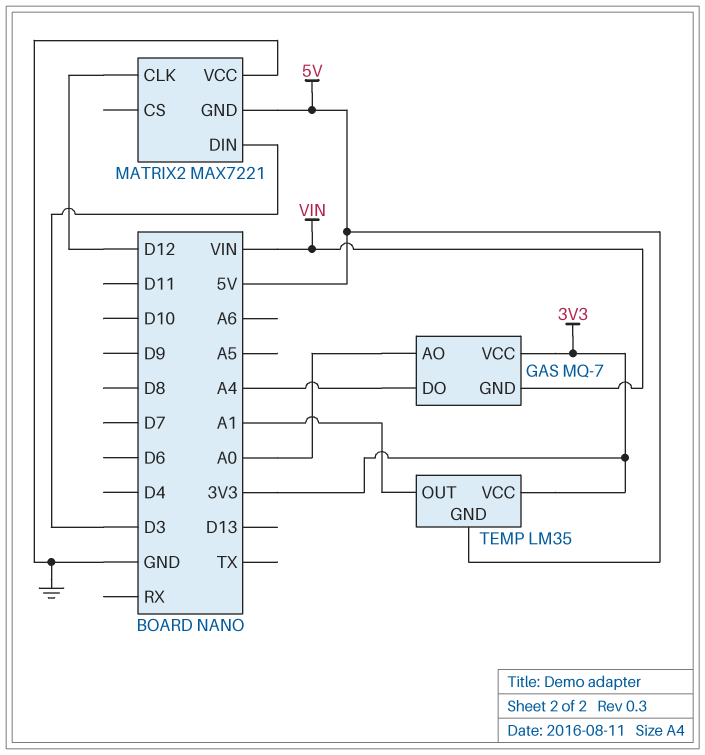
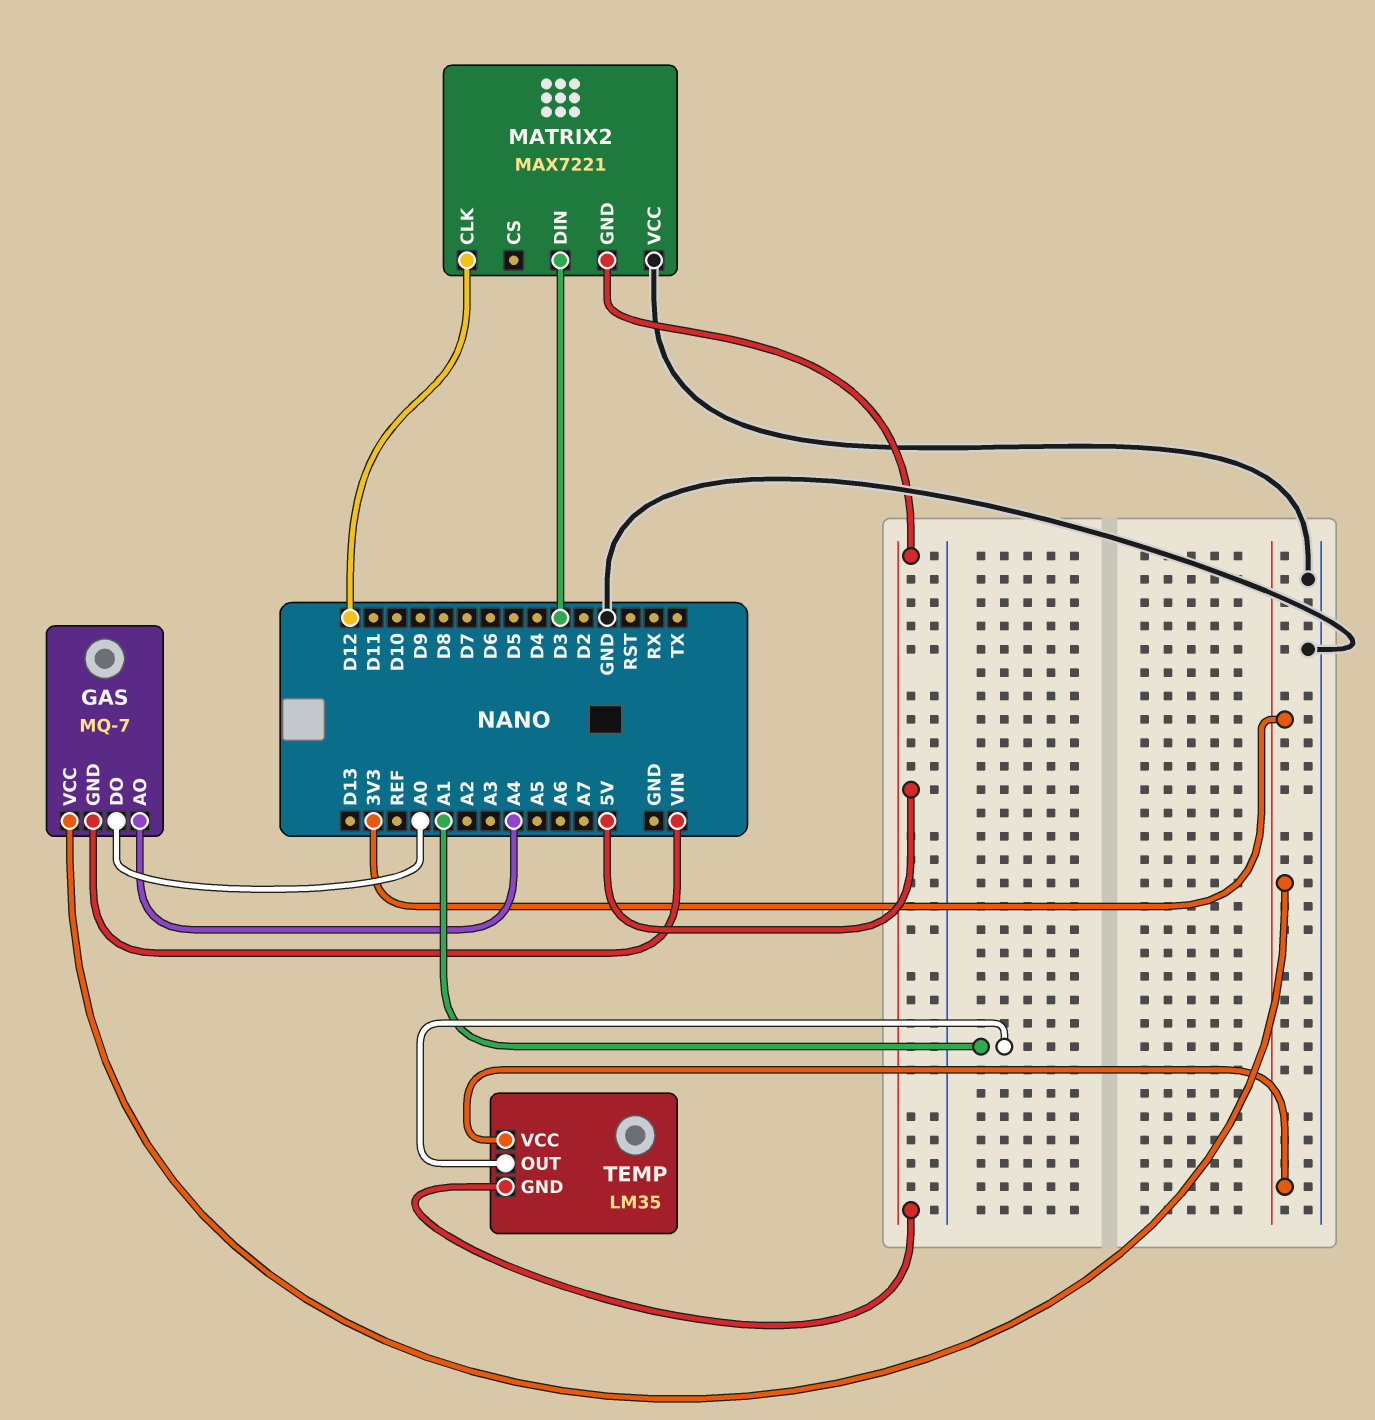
GAS pin AO: A0 -> A4
GAS pin DO: A4 -> A0

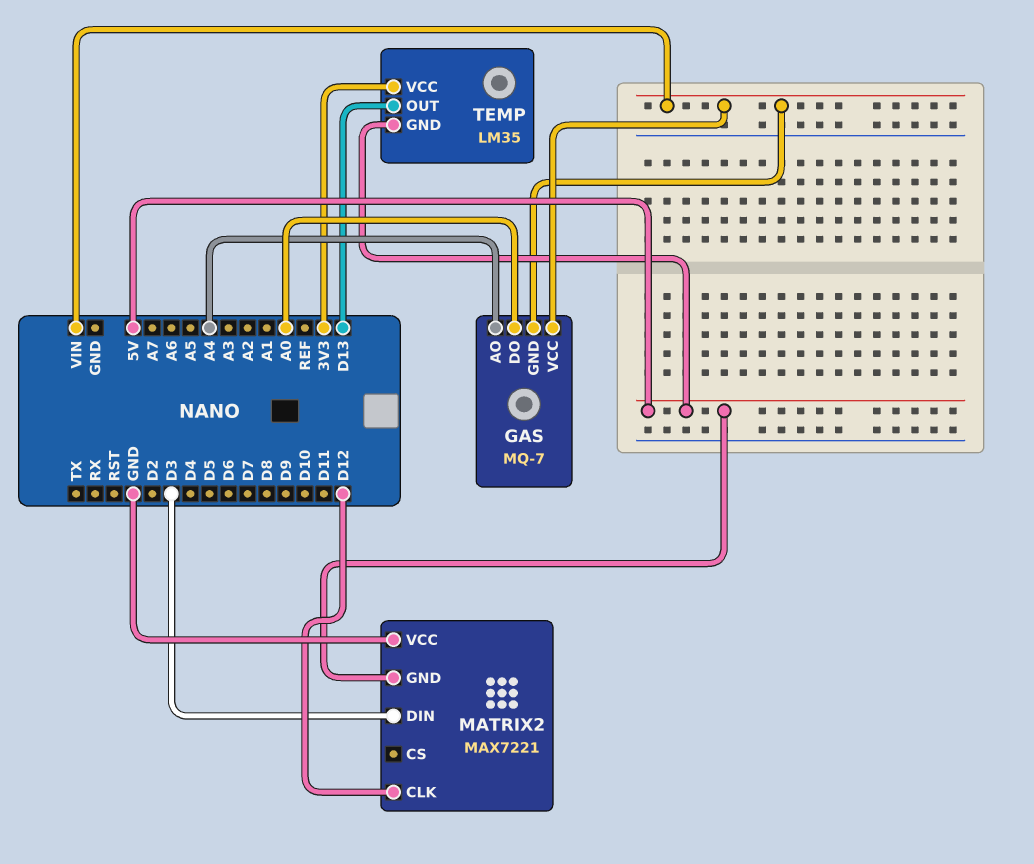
GAS pin VCC: 3V3 -> VIN
TEMP pin OUT: A1 -> D13

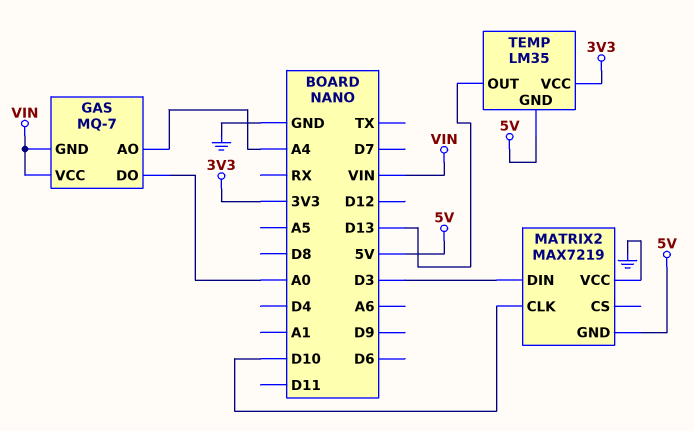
MATRIX2: MAX7221 -> MAX7219
MATRIX2 pin CLK: D12 -> D10

